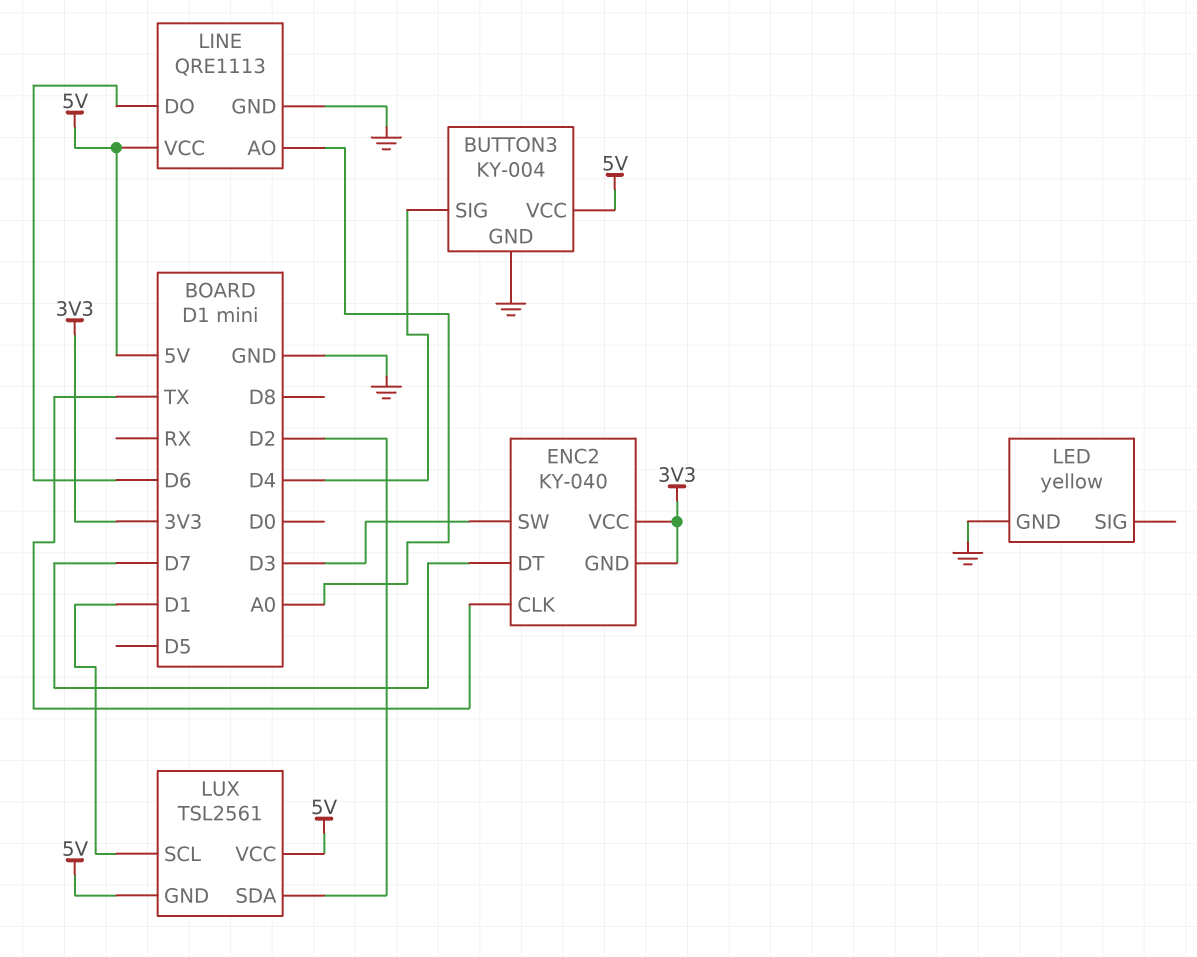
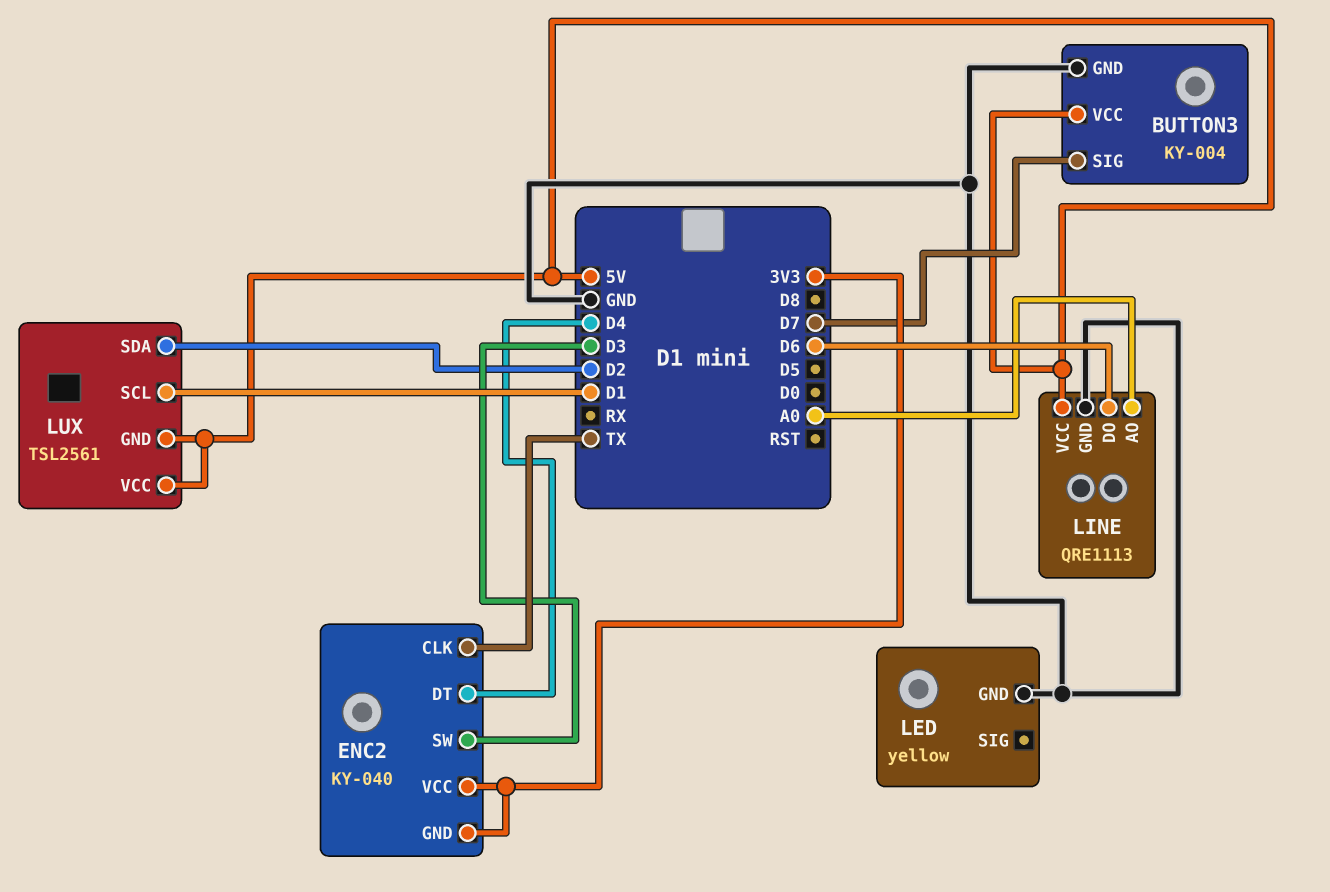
BUTTON3 pin SIG: D4 -> D7
ENC2 pin DT: D7 -> D4

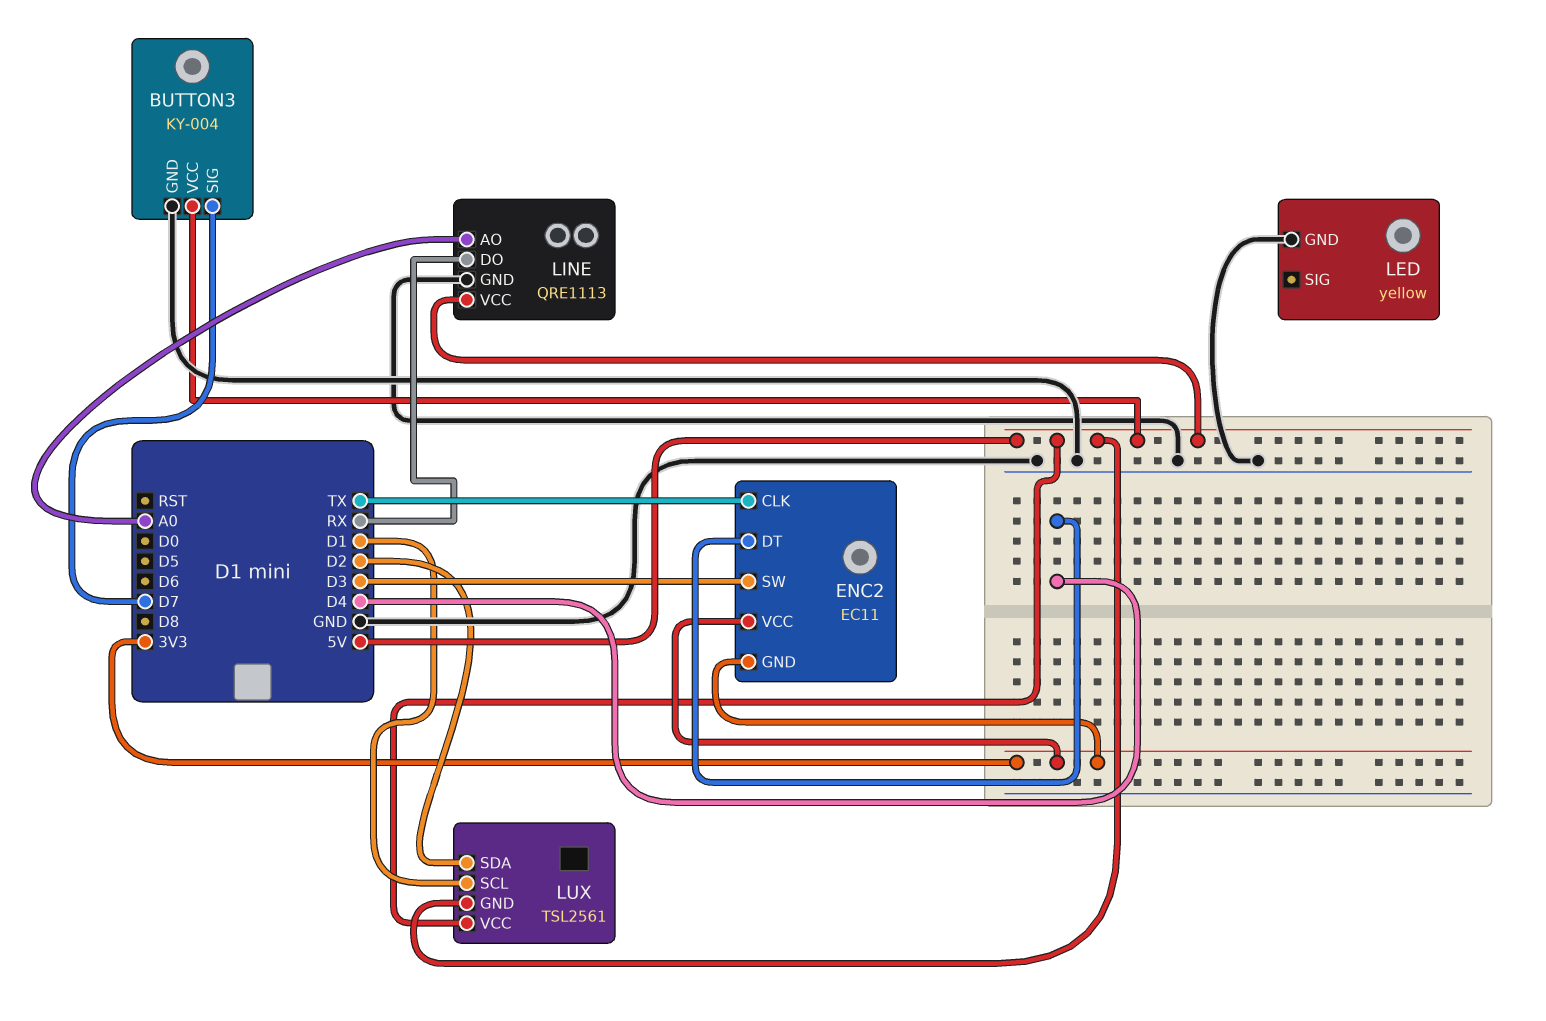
ENC2: KY-040 -> EC11
LINE pin DO: D6 -> RX

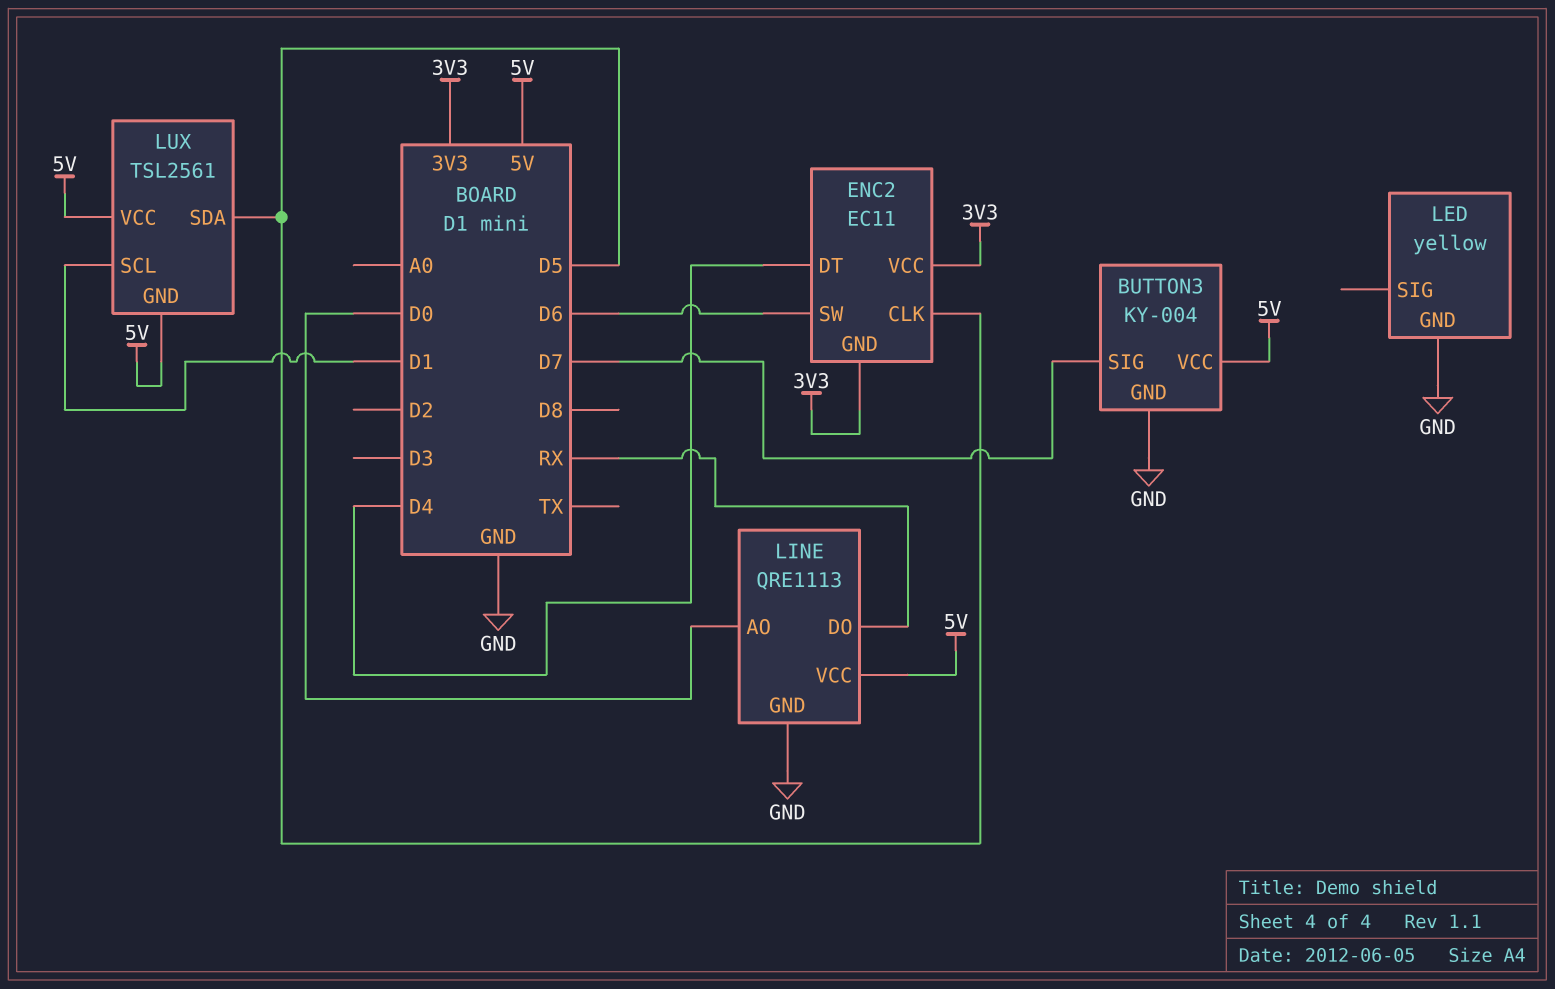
ENC2 pin CLK: TX -> D5
ENC2 pin SW: D3 -> D6
LINE pin AO: A0 -> D0
LUX pin SDA: D2 -> D5

